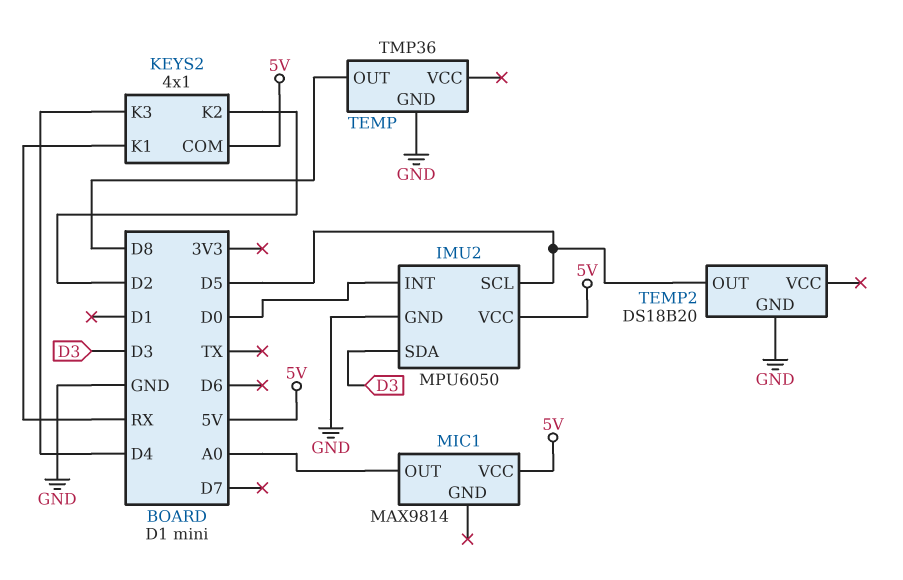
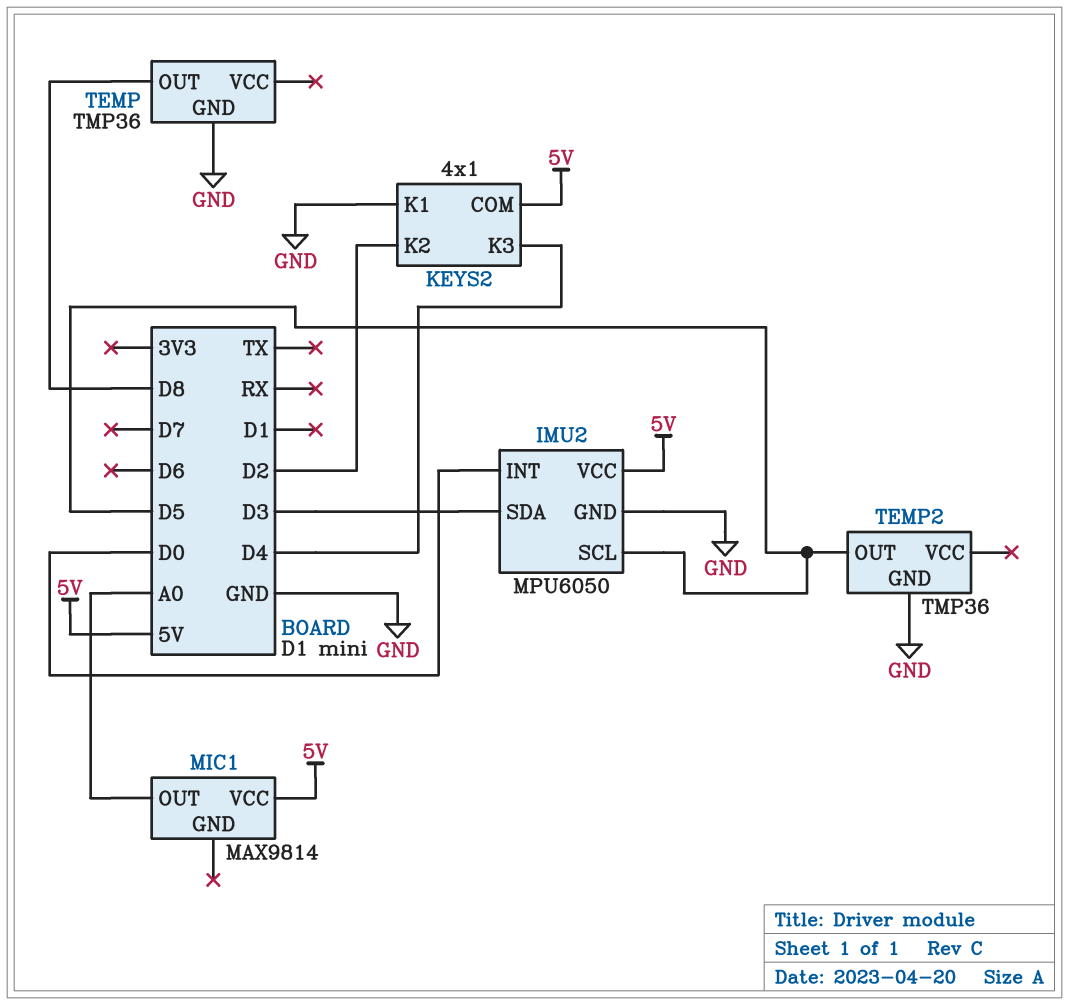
KEYS2 pin K1: RX -> GND
TEMP2: DS18B20 -> TMP36

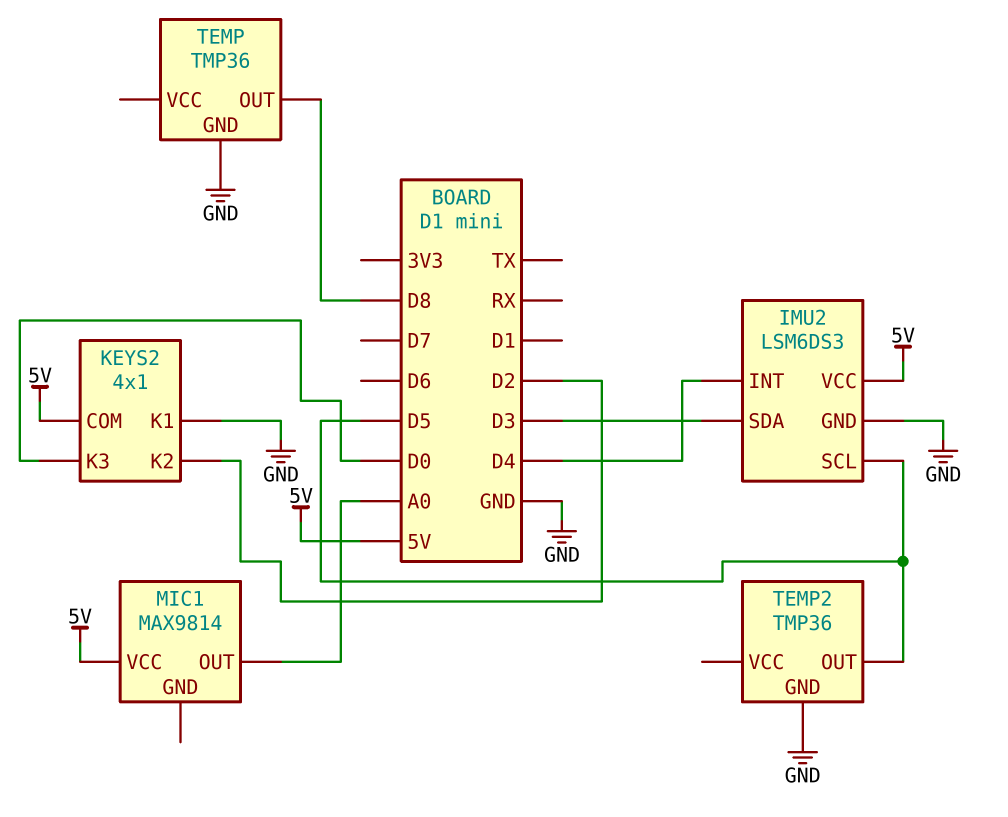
IMU2: MPU6050 -> LSM6DS3
IMU2 pin INT: D0 -> D4
KEYS2 pin K3: D4 -> D0

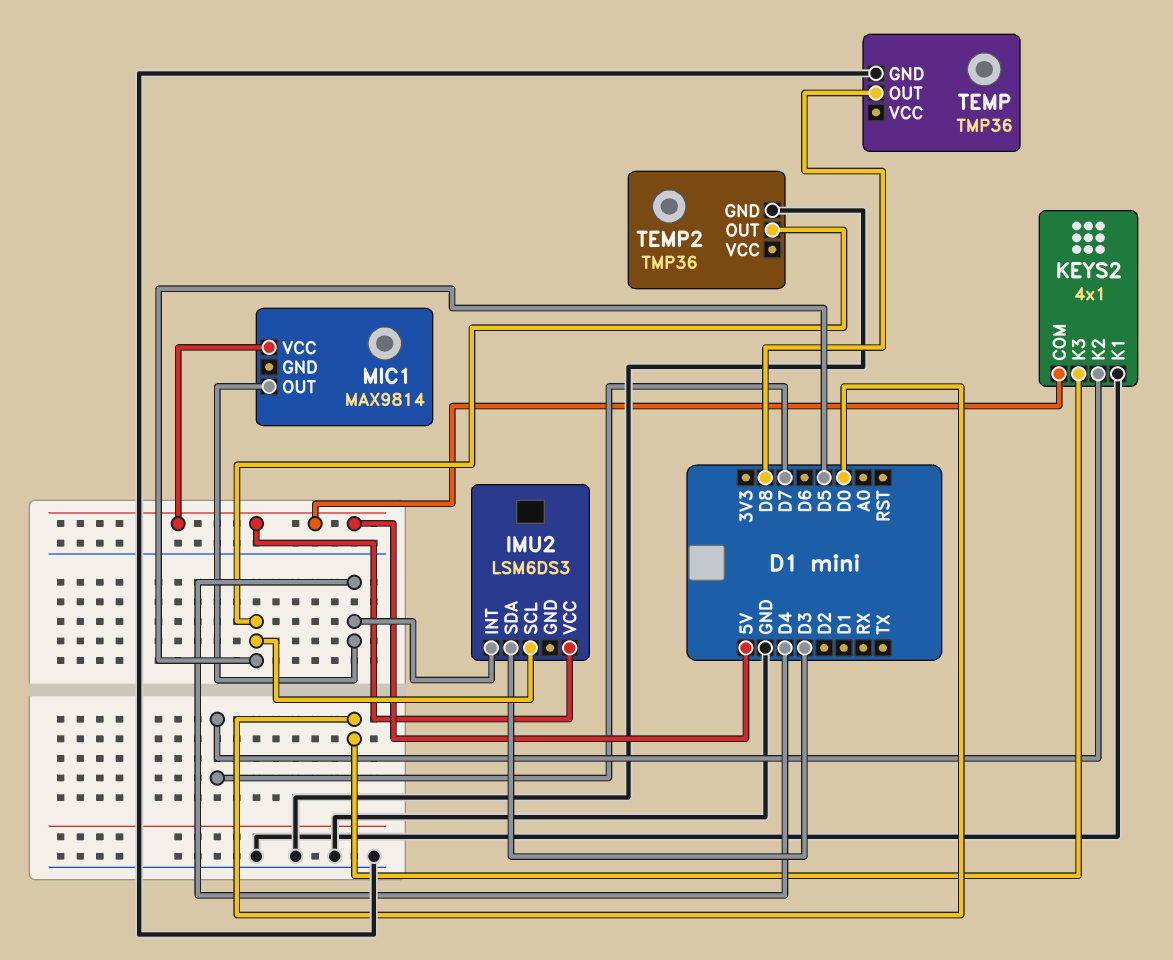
IMU2 pin GND: GND -> none
KEYS2 pin K2: D2 -> D7
MIC1 pin OUT: A0 -> D4

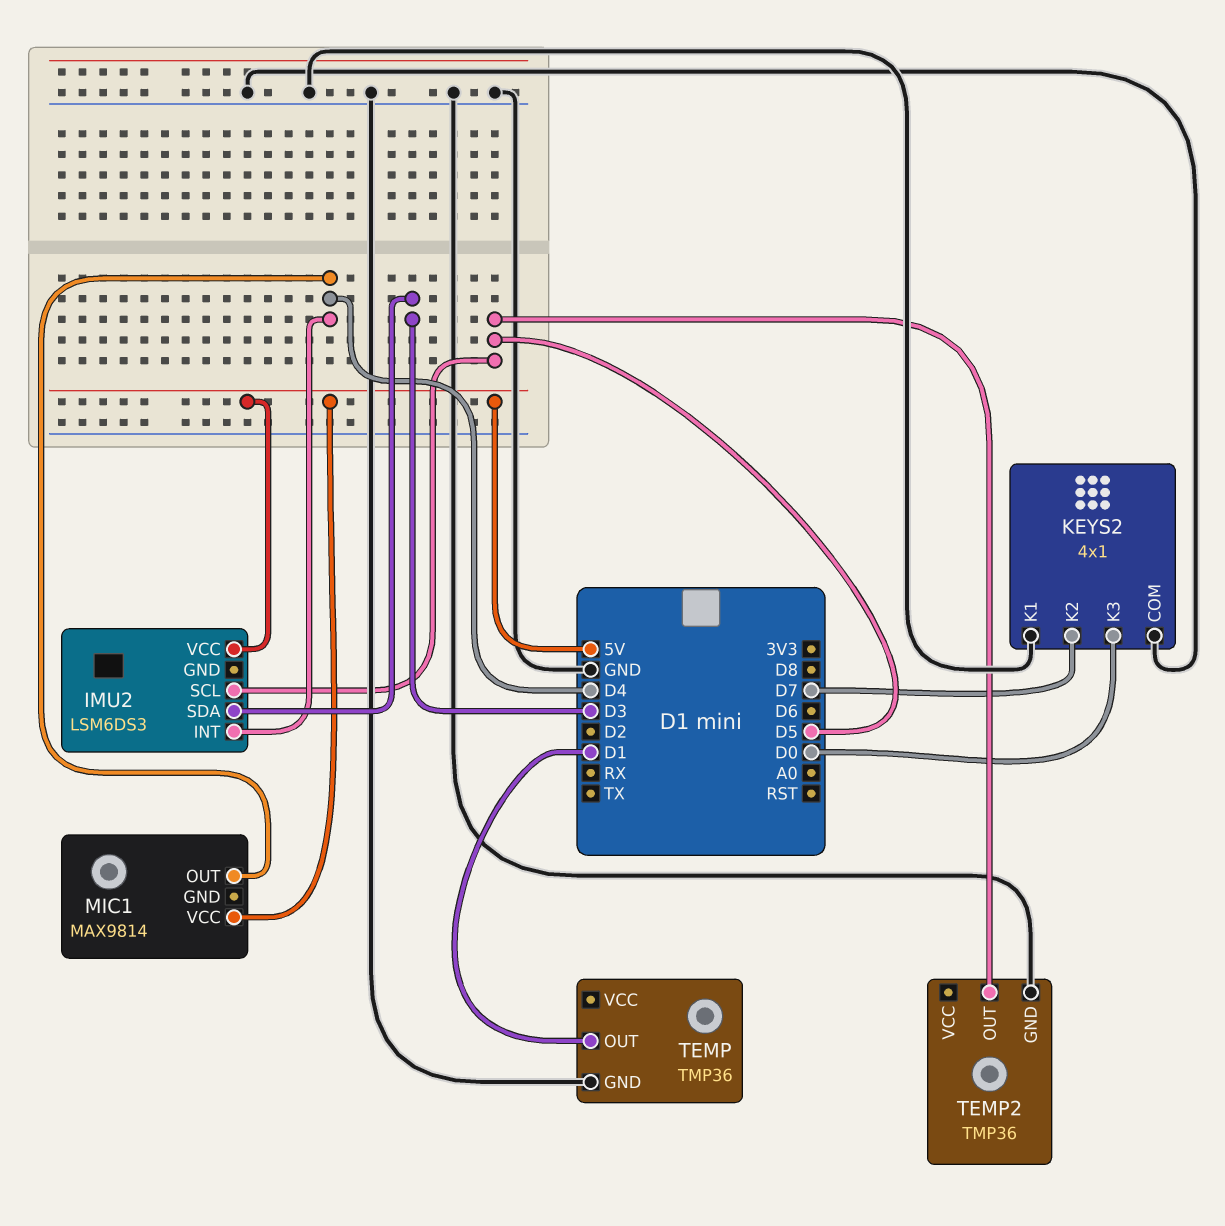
KEYS2 pin COM: 5V -> GND
TEMP pin OUT: D8 -> D1

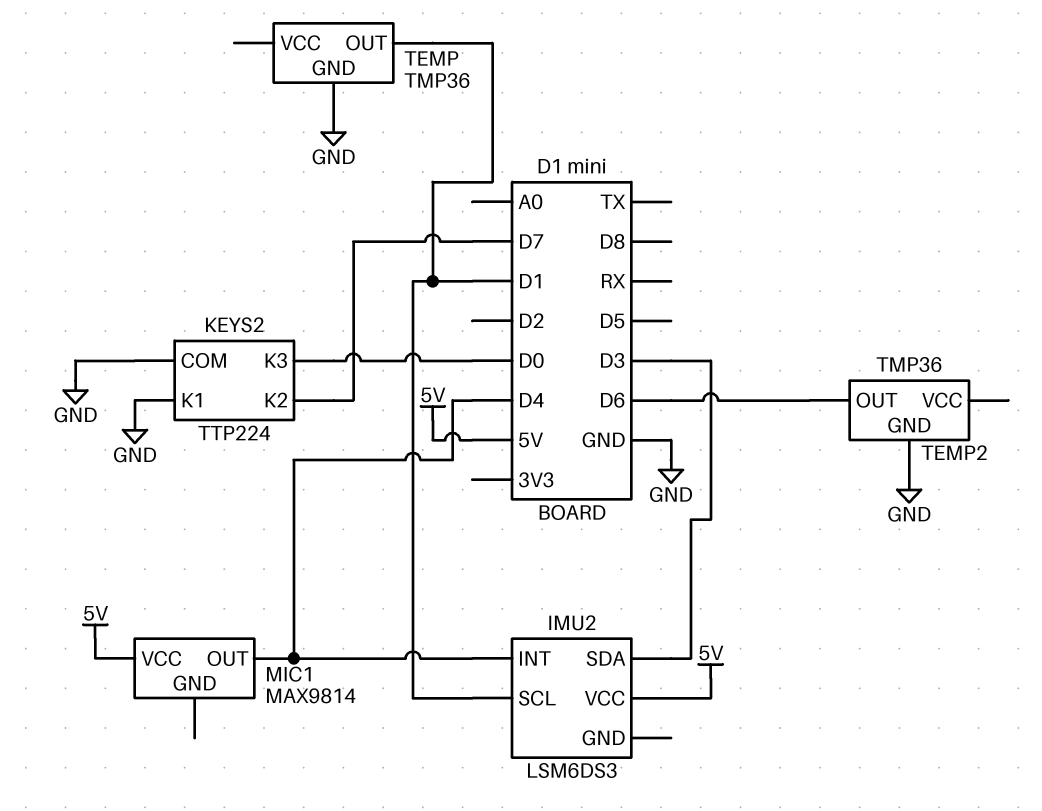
IMU2 pin SCL: D5 -> D1
KEYS2: 4x1 -> TTP224
TEMP2 pin OUT: D5 -> D6

